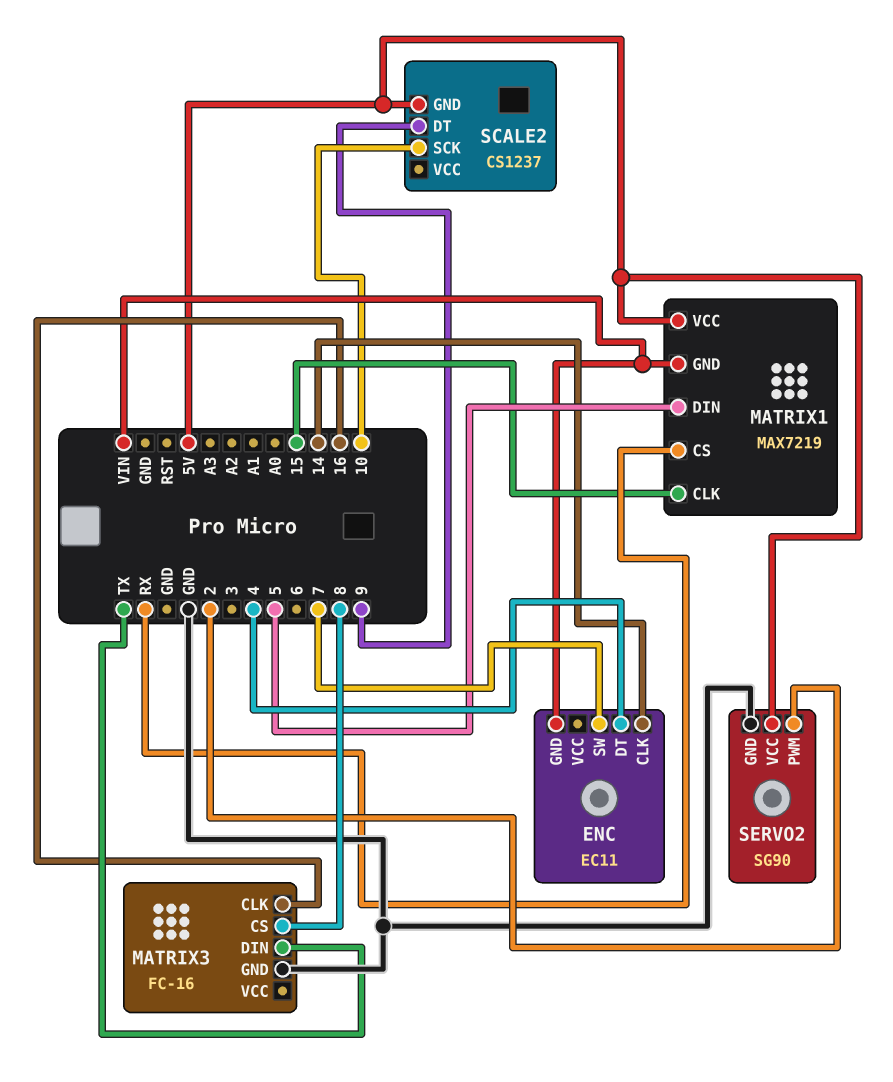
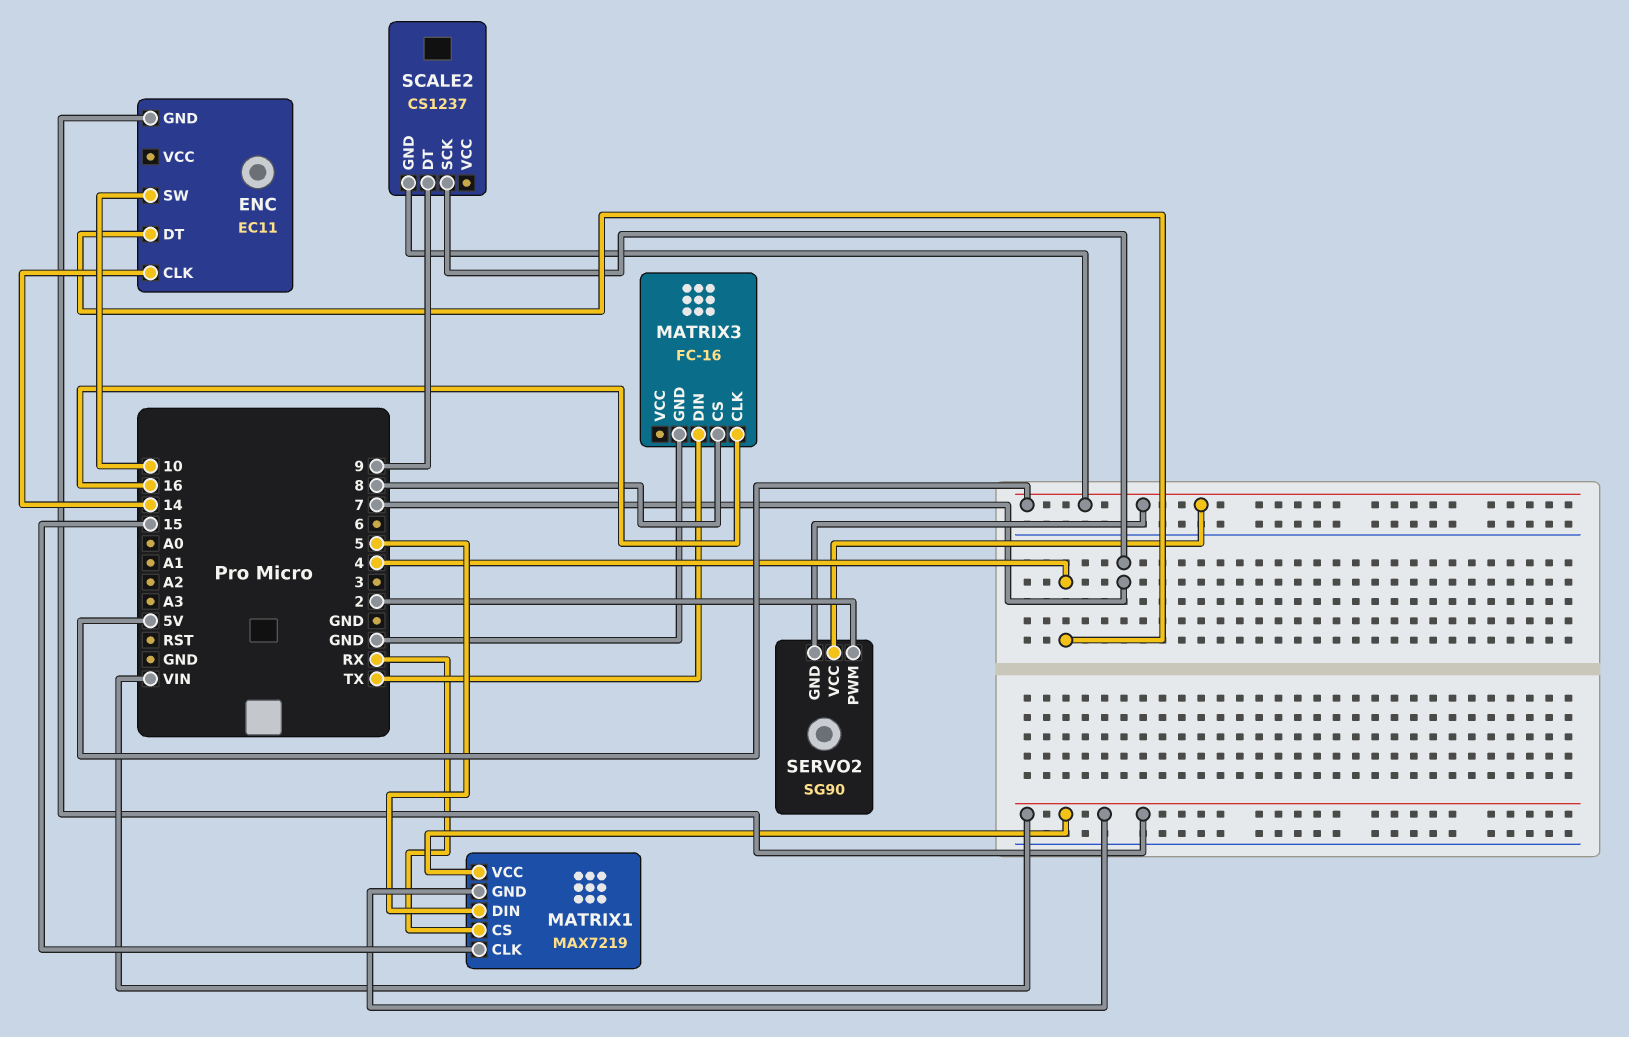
ENC pin SW: 7 -> 10
MATRIX1 pin VCC: 5V -> VIN
SCALE2 pin SCK: 10 -> 7
SERVO2 pin GND: GND -> 5V

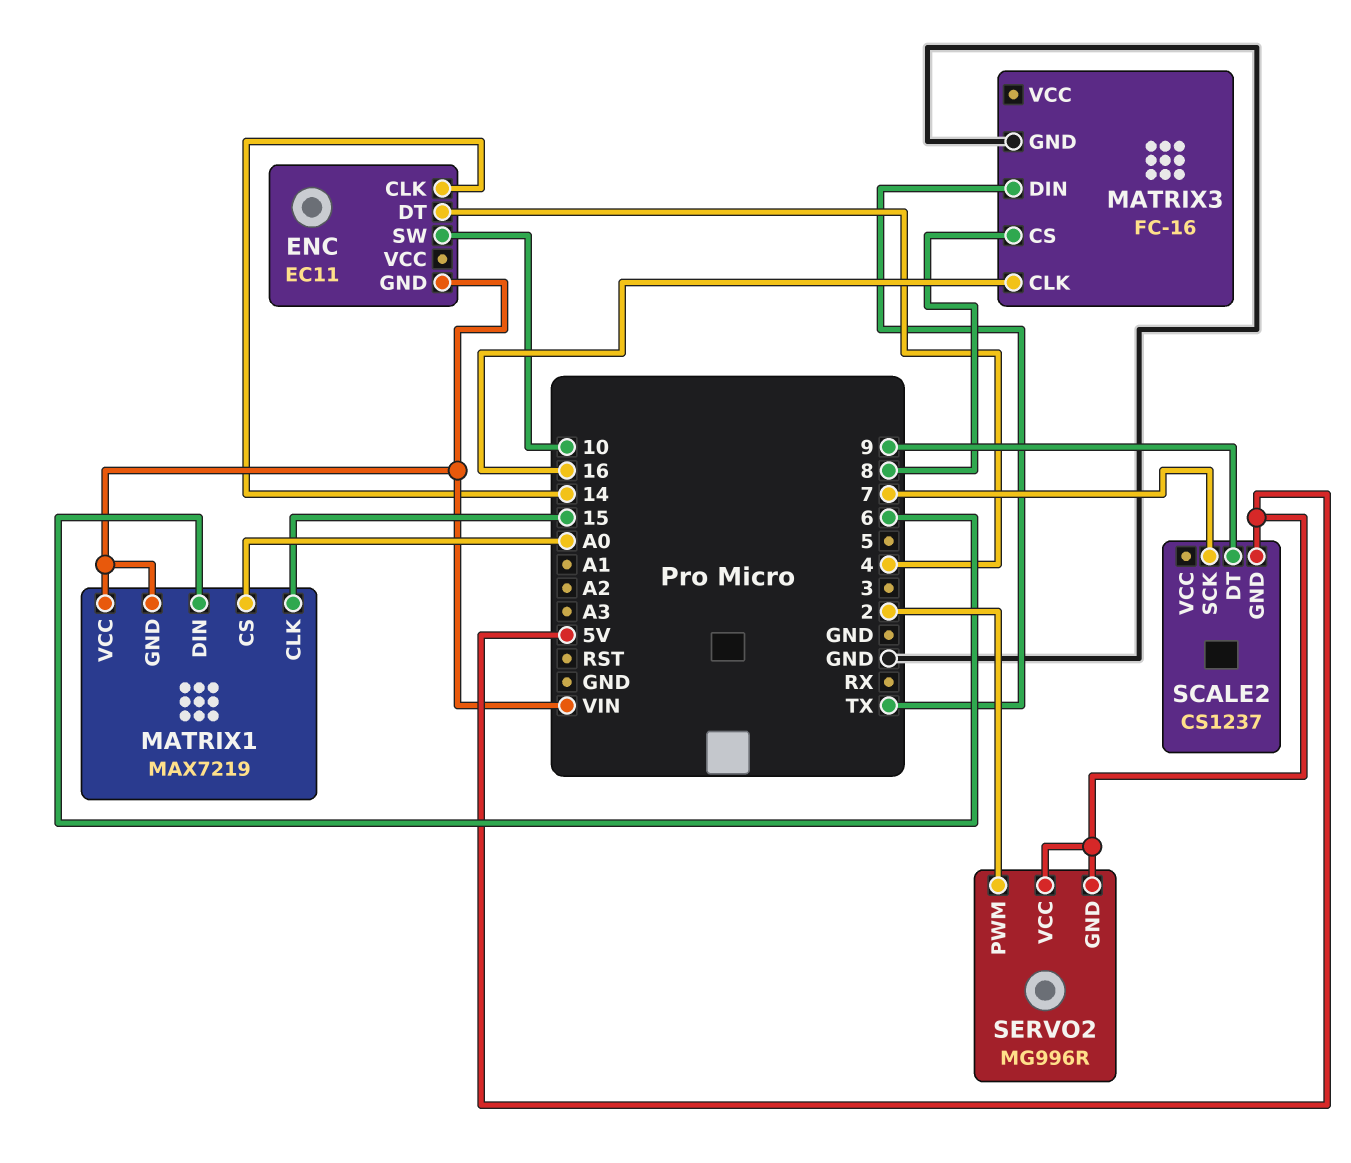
MATRIX1 pin CS: RX -> A0
MATRIX1 pin DIN: 5 -> 6
SERVO2: SG90 -> MG996R

